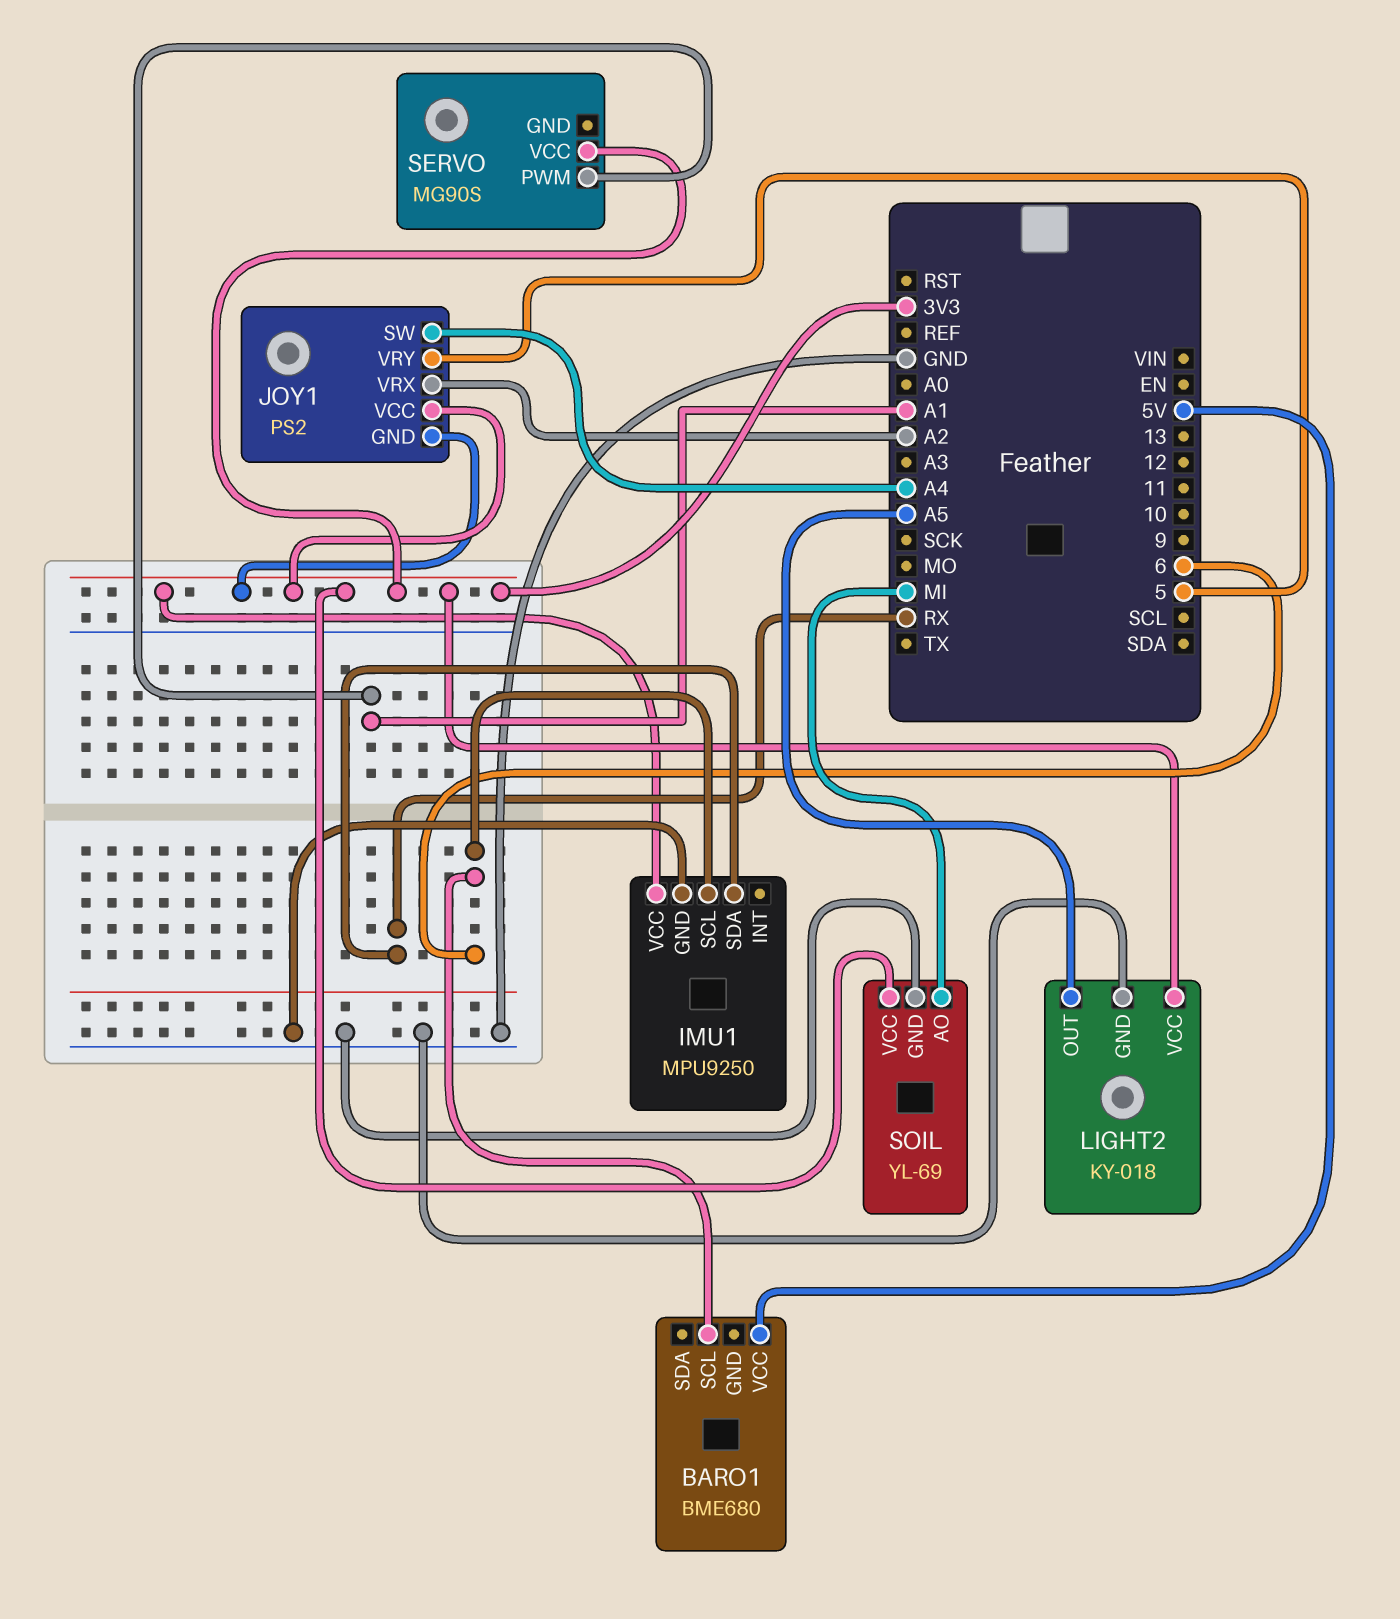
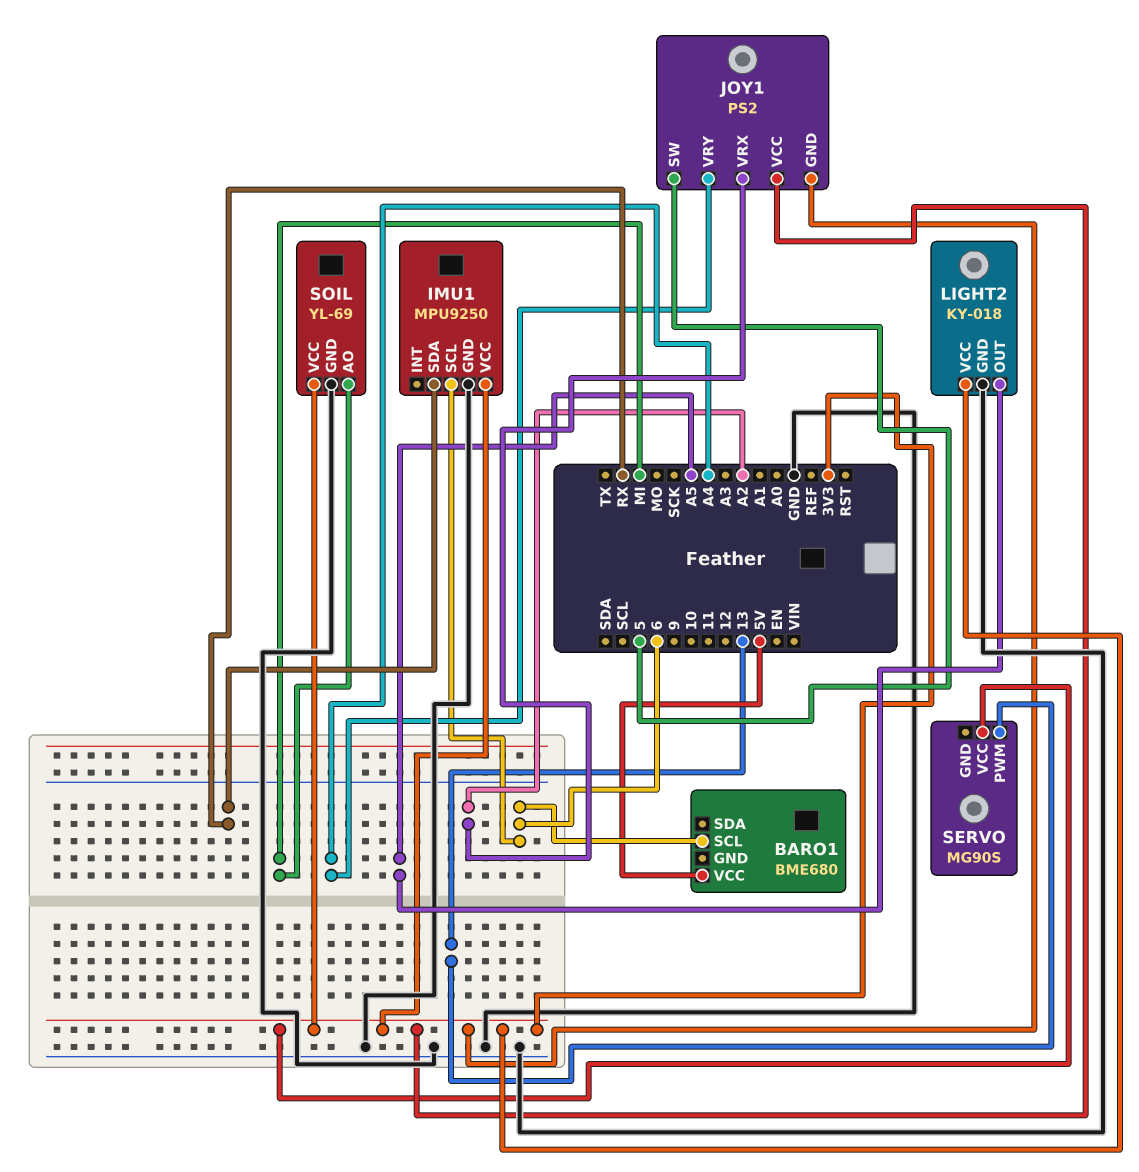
JOY1 pin SW: A4 -> 5
JOY1 pin VRY: 5 -> A4
SERVO pin PWM: A1 -> 13

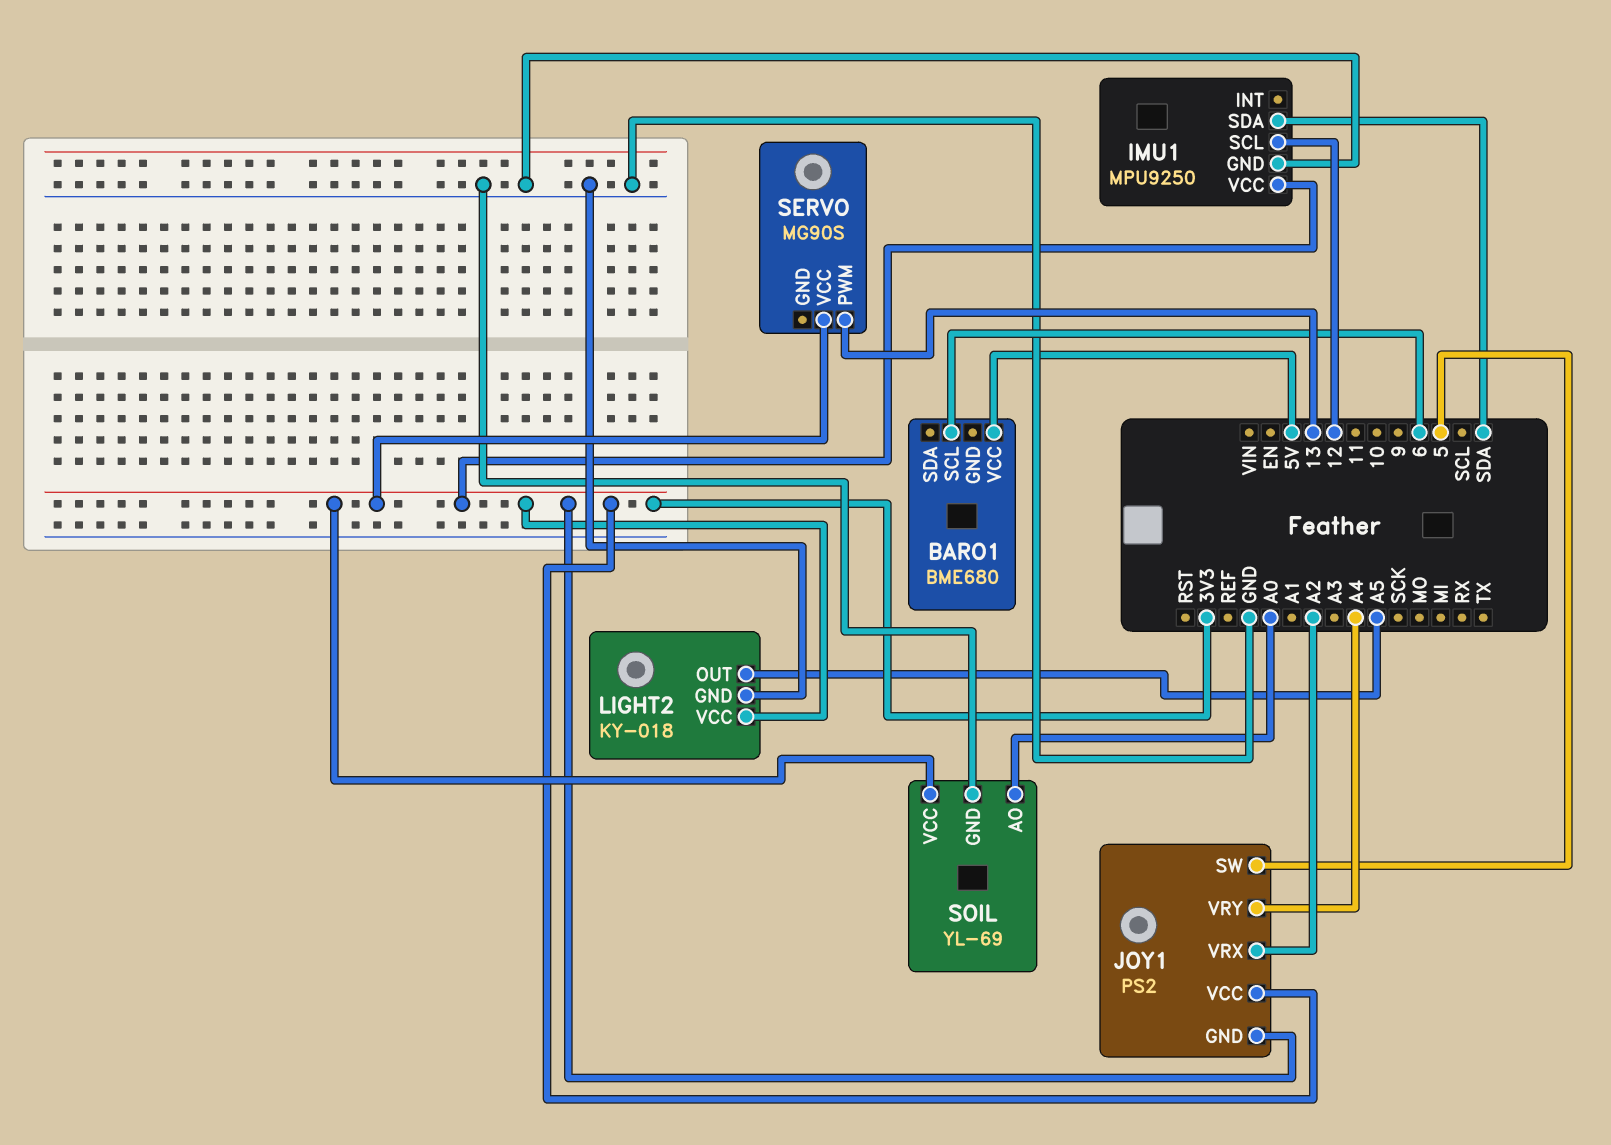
IMU1 pin SCL: 6 -> 12
IMU1 pin SDA: RX -> SDA
SOIL pin AO: MI -> A0

